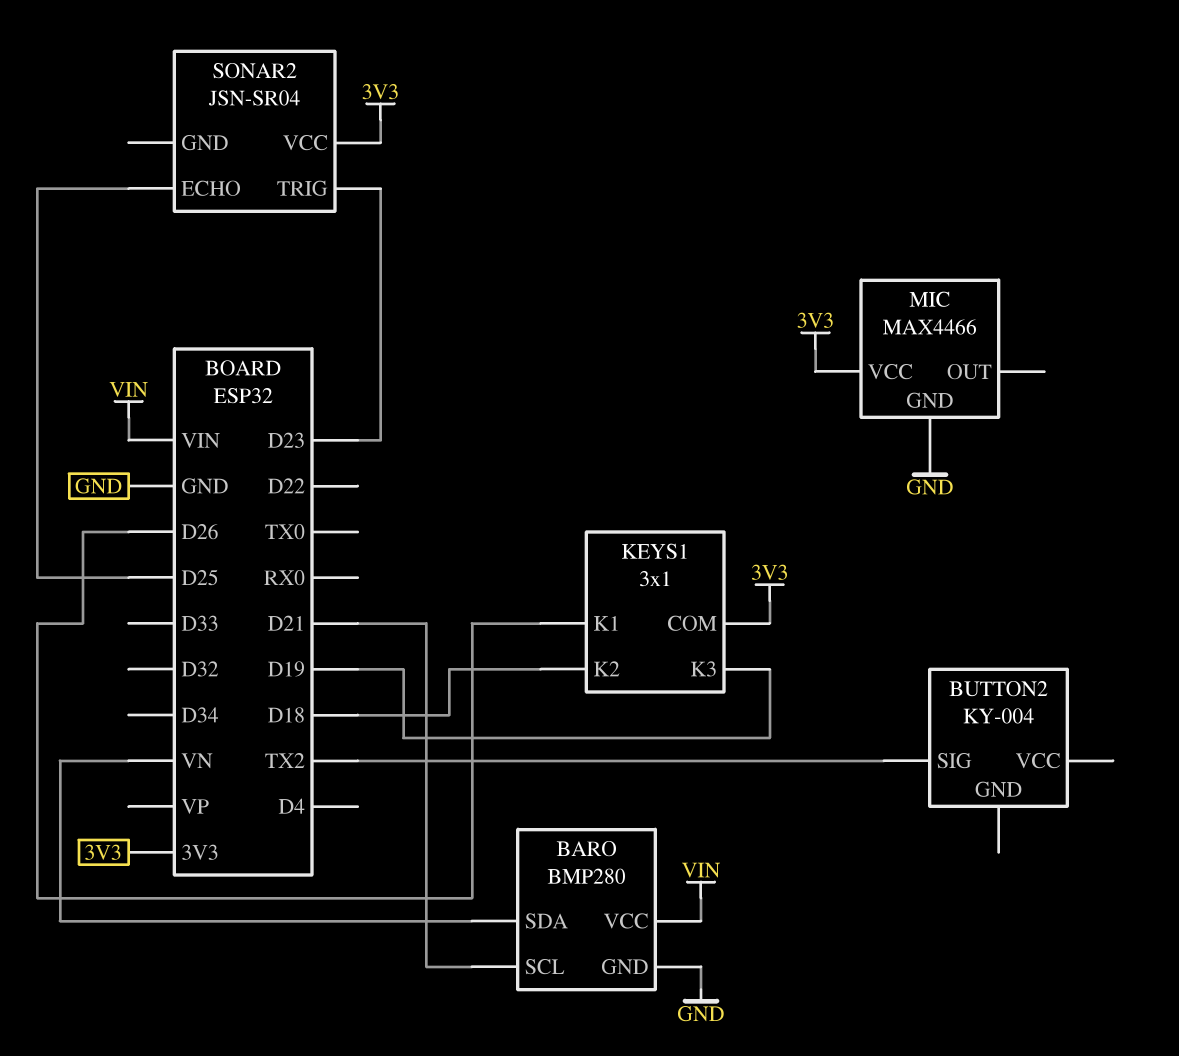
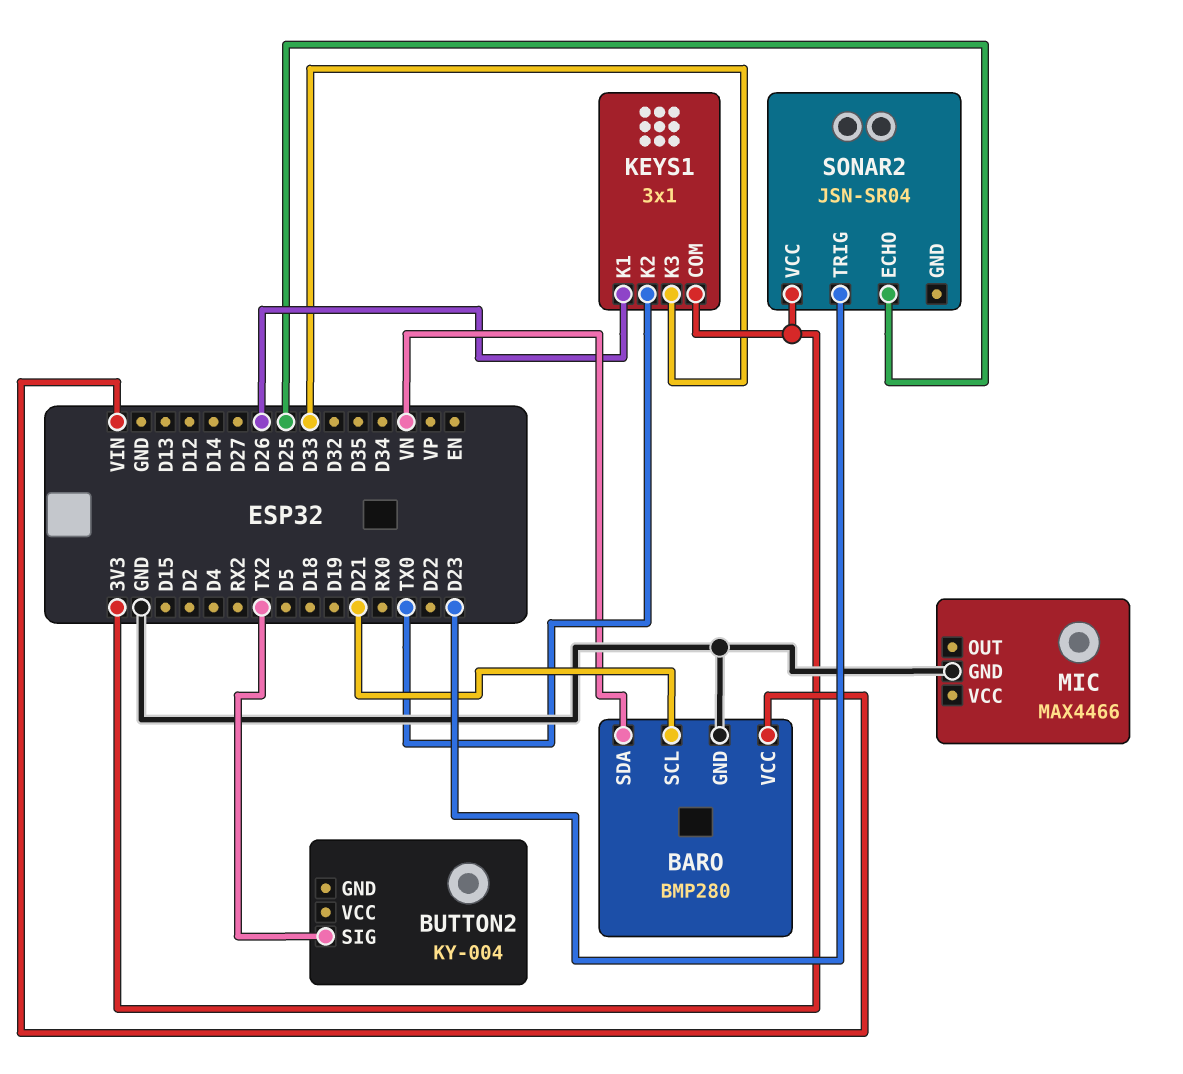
KEYS1 pin K2: D18 -> TX0
KEYS1 pin K3: D19 -> D33
MIC pin VCC: 3V3 -> none

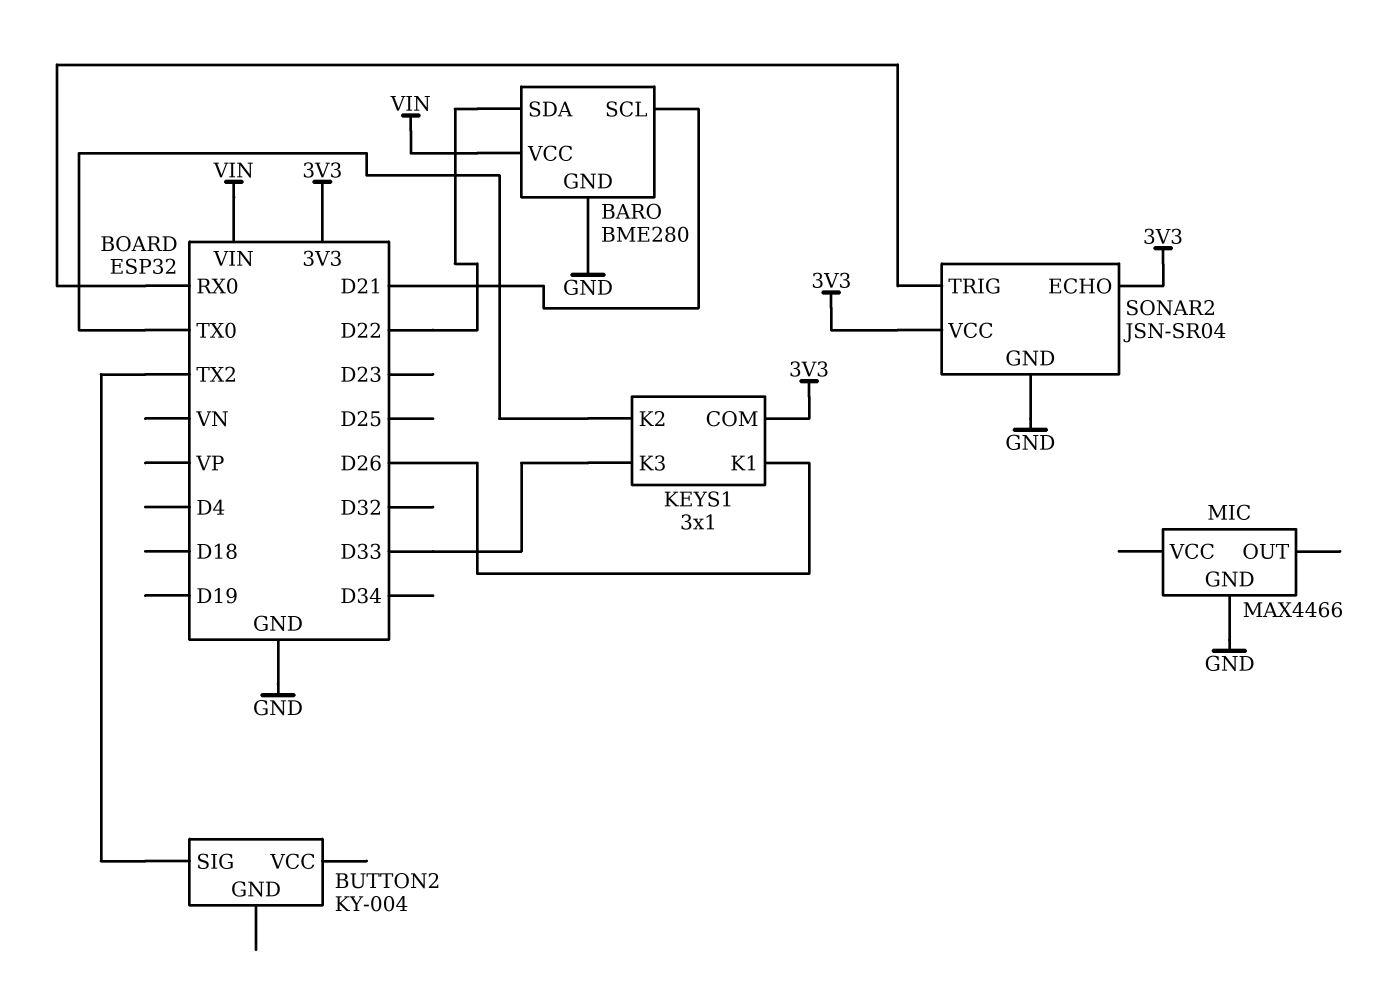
BARO: BMP280 -> BME280
BARO pin SDA: VN -> D22
SONAR2 pin ECHO: D25 -> 3V3
SONAR2 pin GND: none -> GND
SONAR2 pin TRIG: D23 -> RX0

